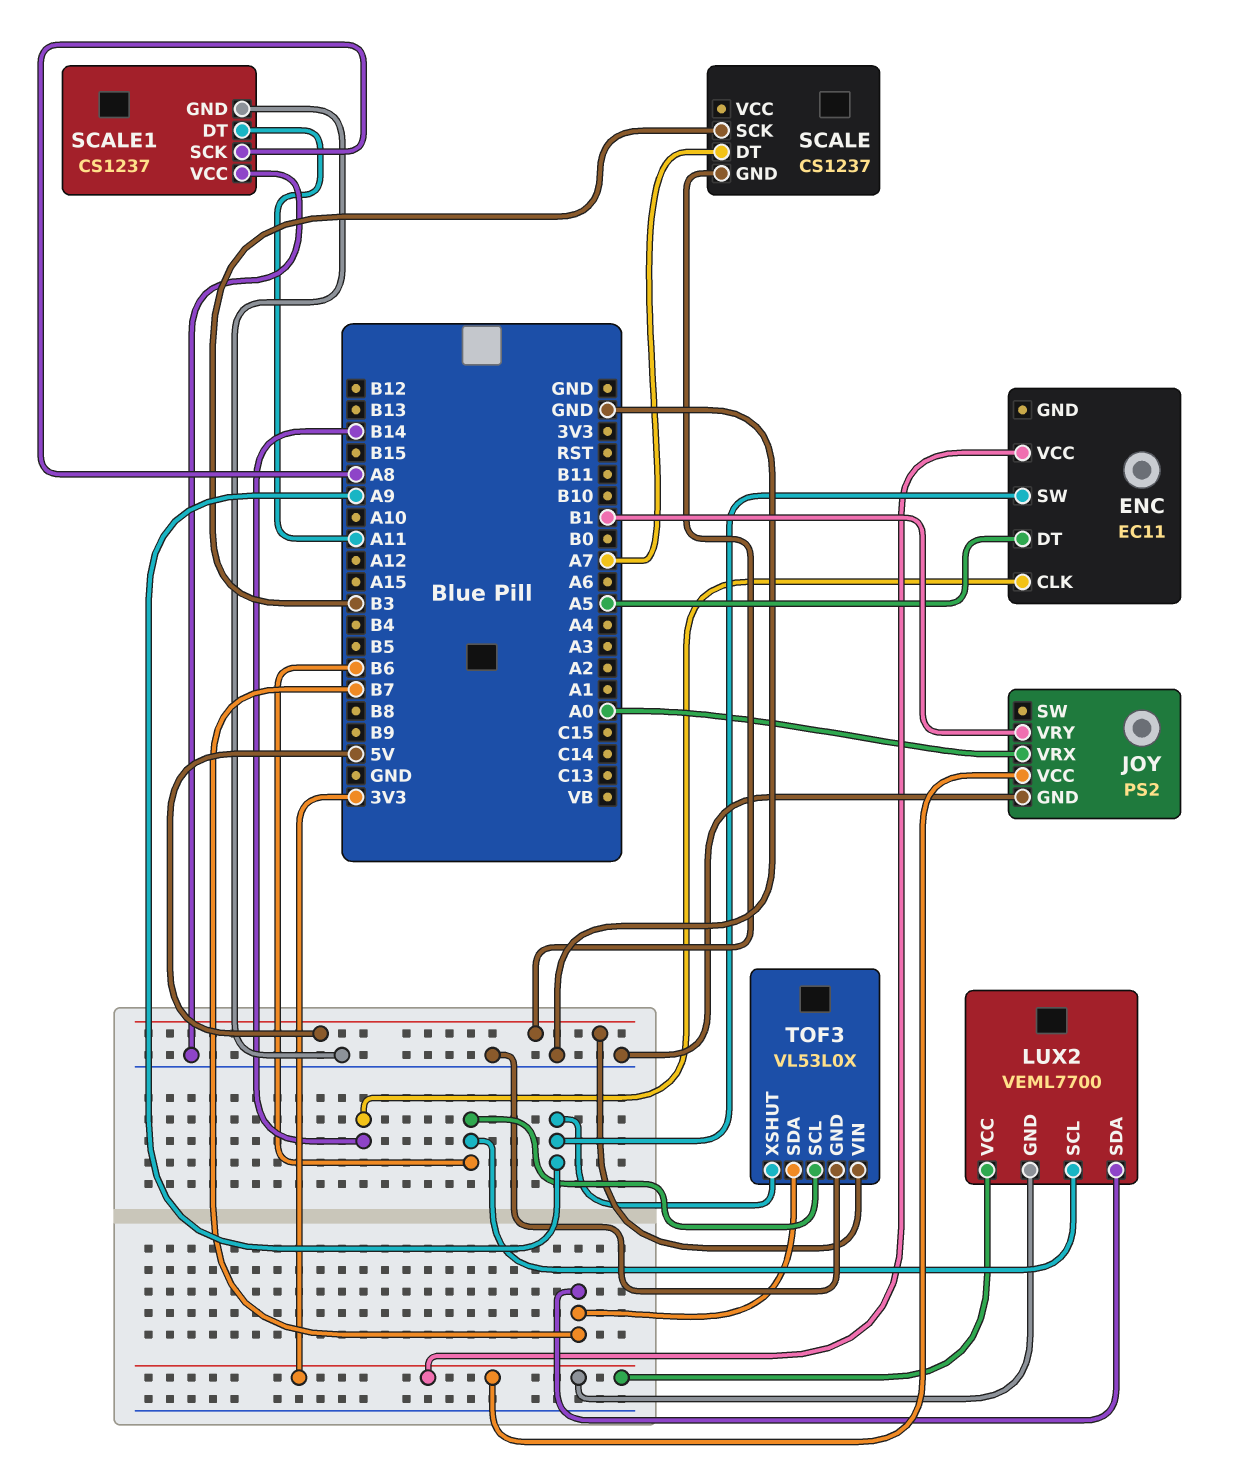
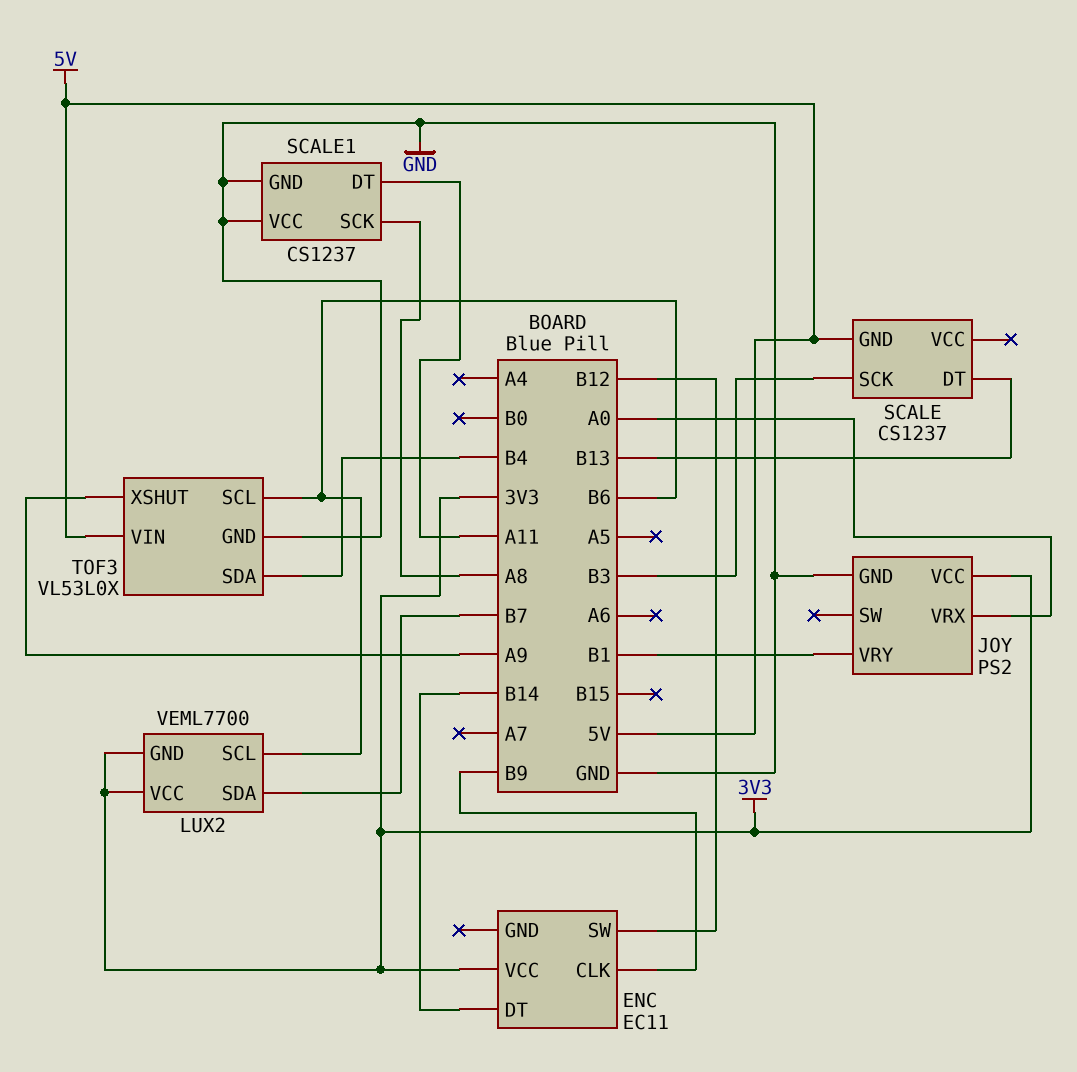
ENC pin CLK: B14 -> B9
ENC pin DT: A5 -> B14
ENC pin SW: A9 -> B12
SCALE pin DT: A7 -> B13
TOF3 pin SDA: B7 -> B4

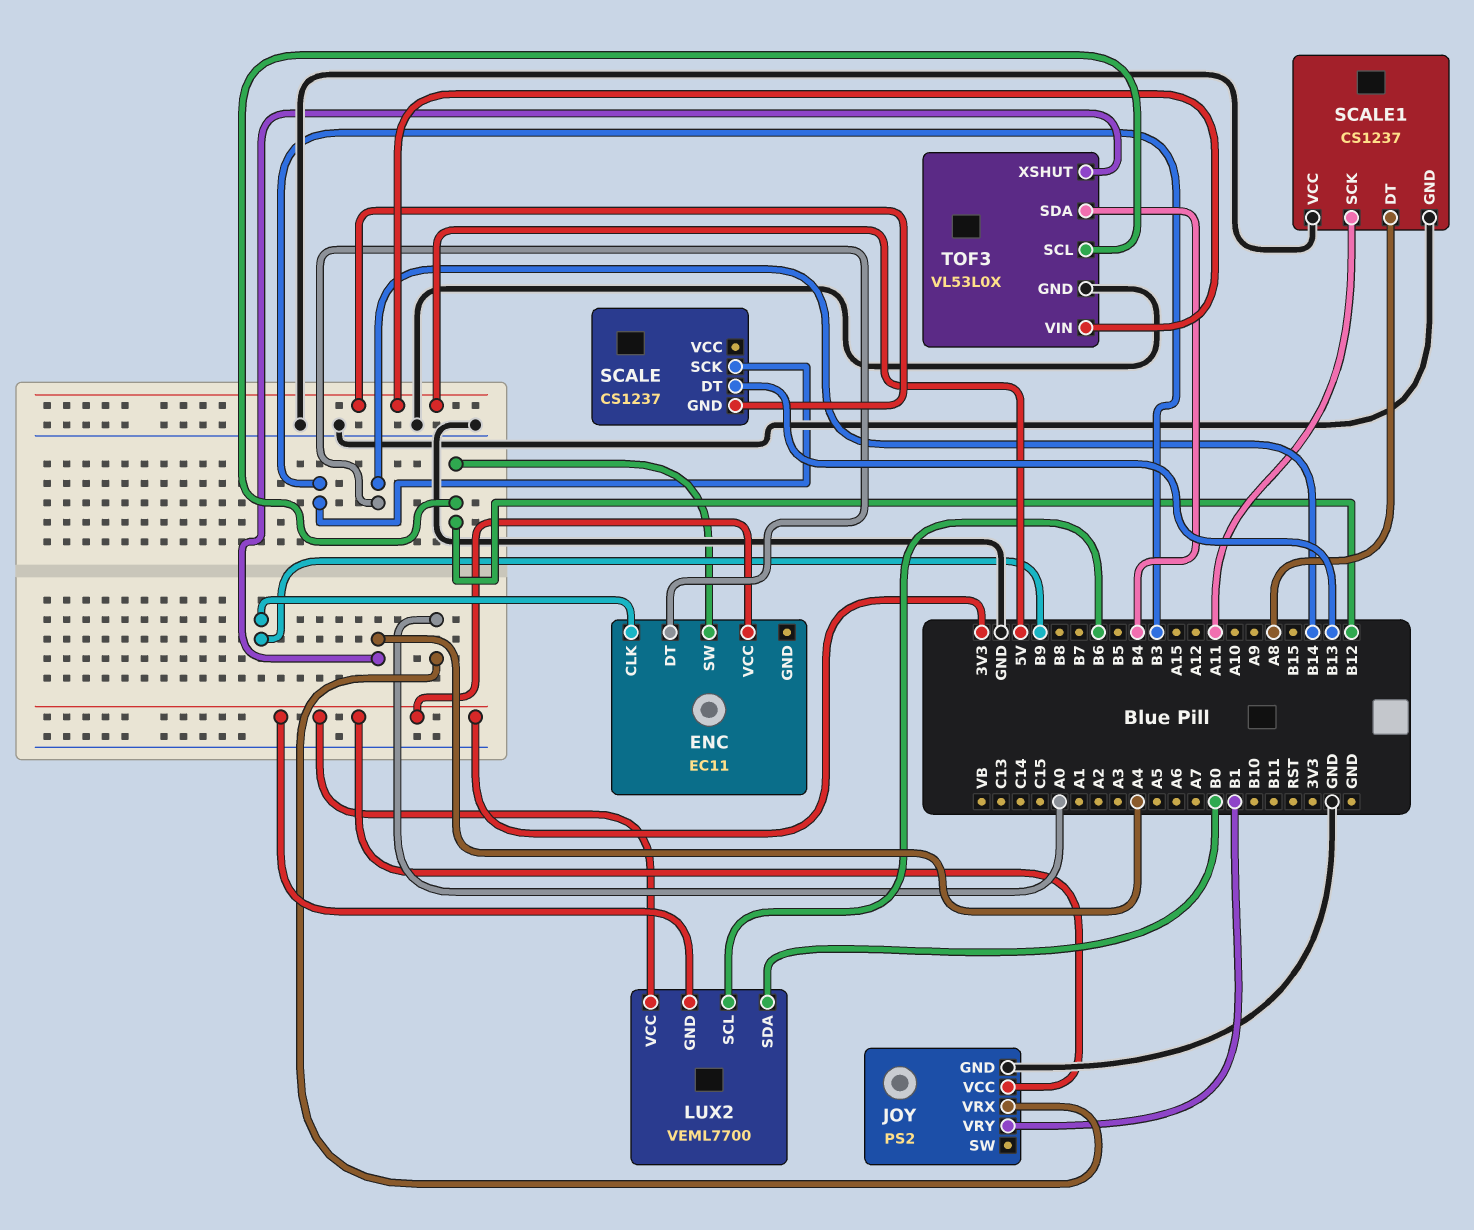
LUX2 pin SDA: B7 -> B0
SCALE1 pin DT: A11 -> A8
SCALE1 pin SCK: A8 -> A11
TOF3 pin SCL: B6 -> B12
TOF3 pin XSHUT: A9 -> A4

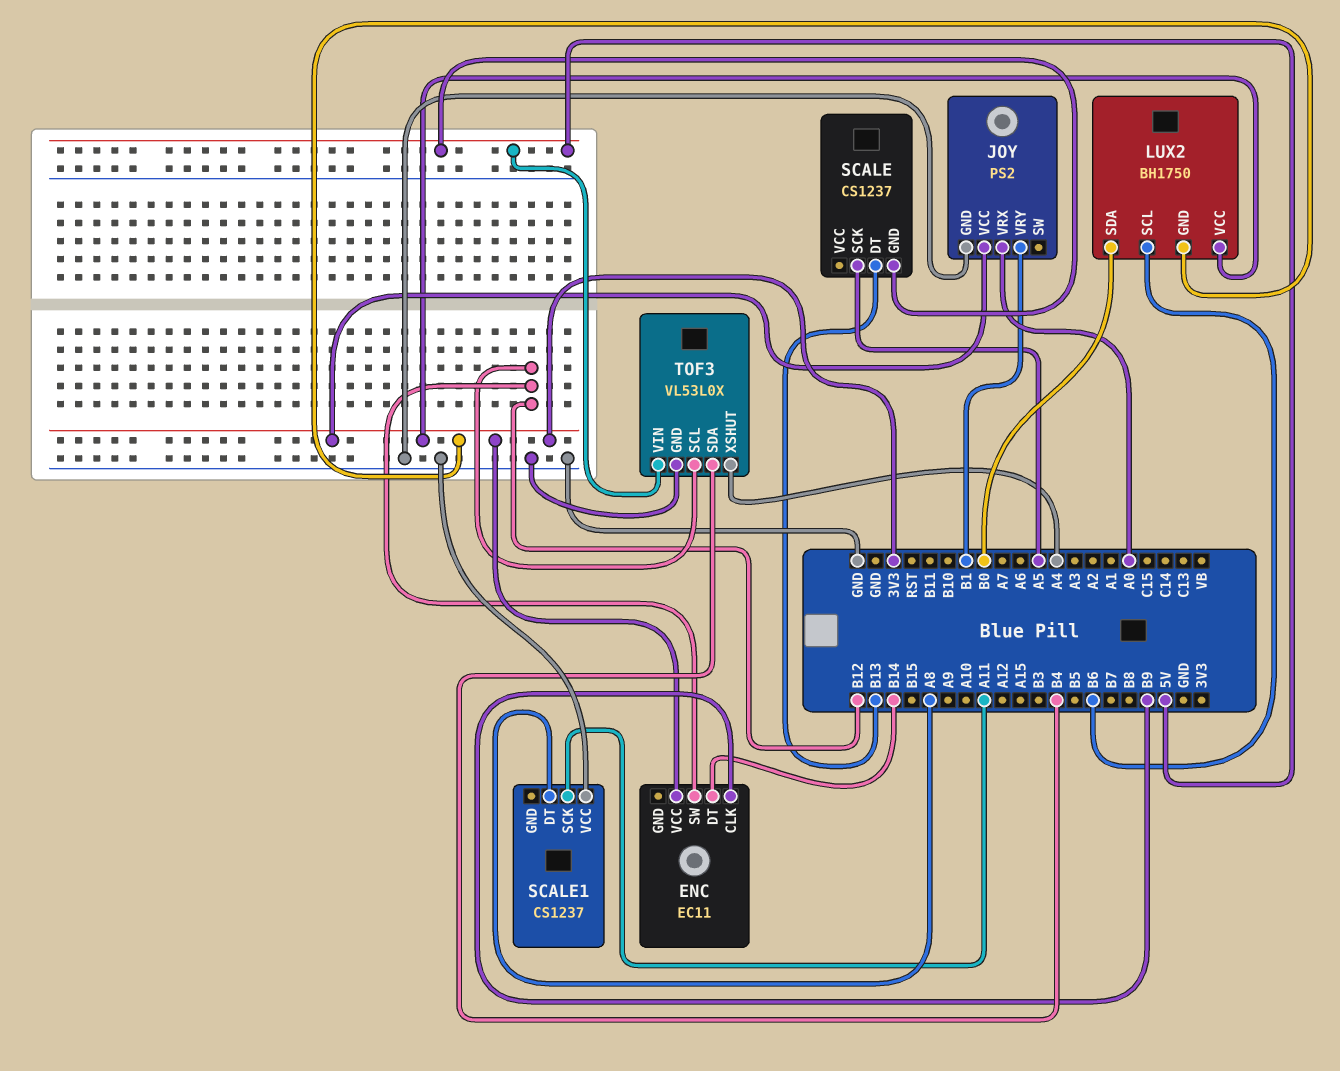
LUX2: VEML7700 -> BH1750
SCALE pin SCK: B3 -> A5
SCALE1 pin GND: GND -> none

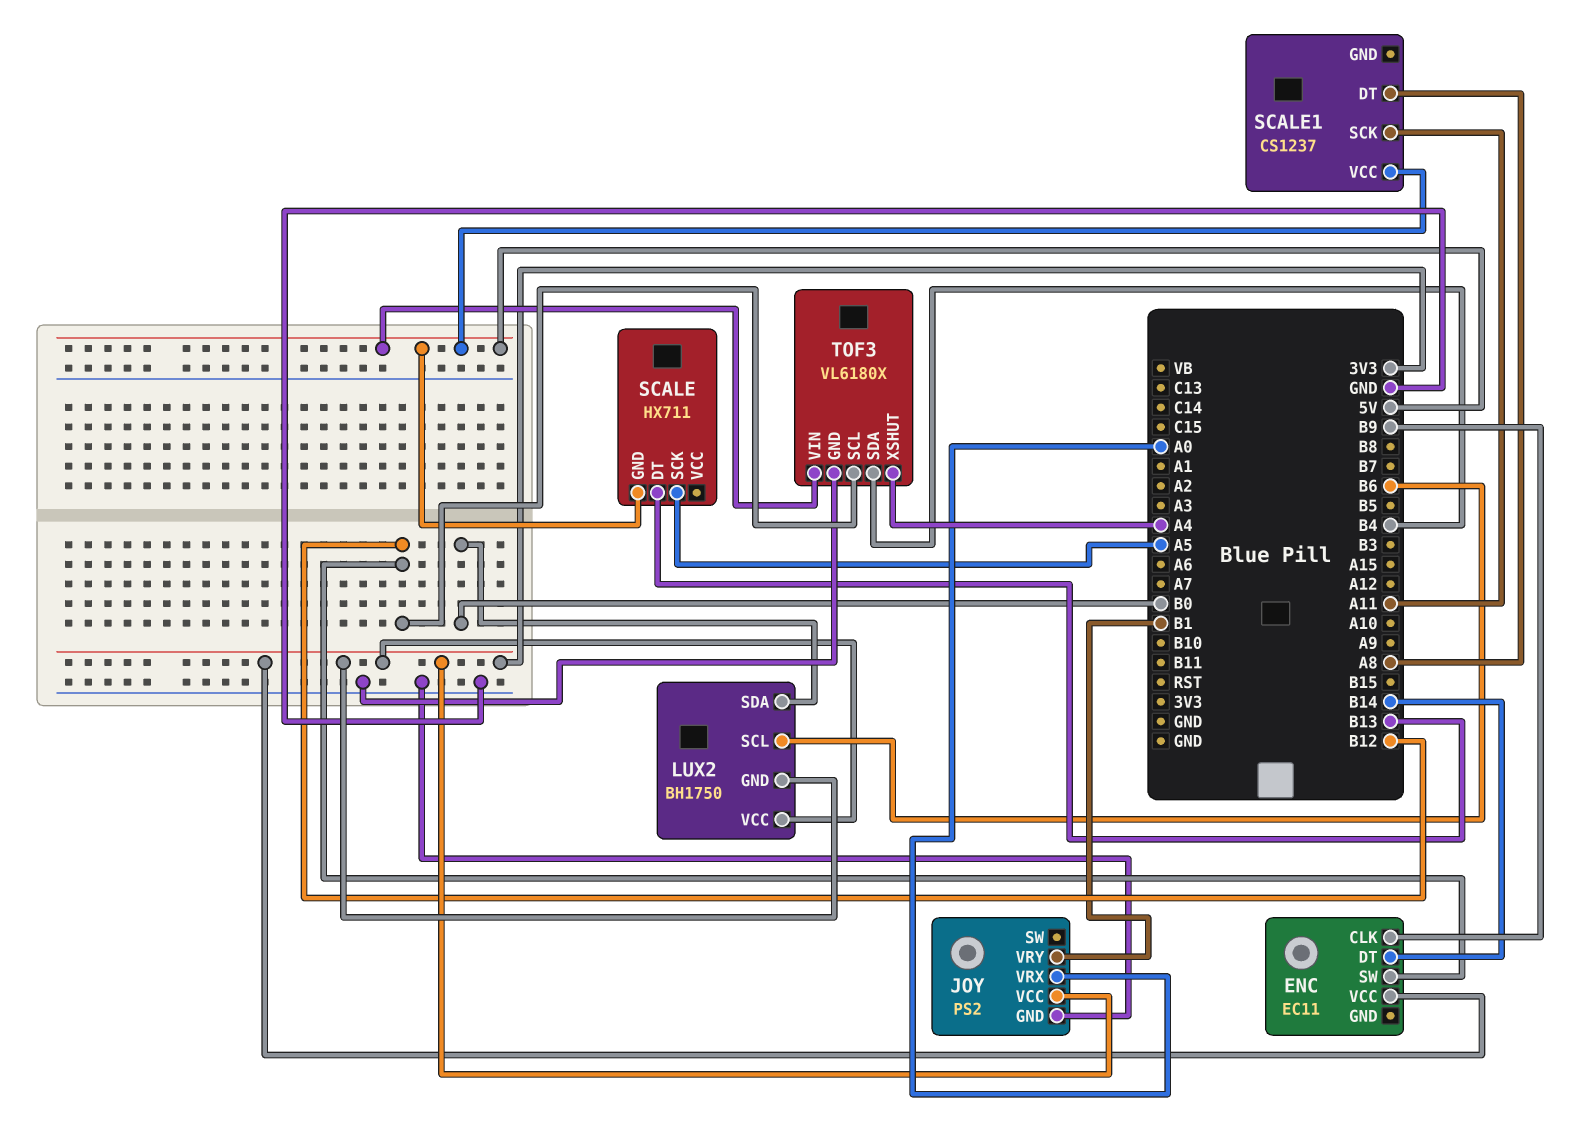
SCALE: CS1237 -> HX711
SCALE1 pin VCC: GND -> 5V
TOF3: VL53L0X -> VL6180X

